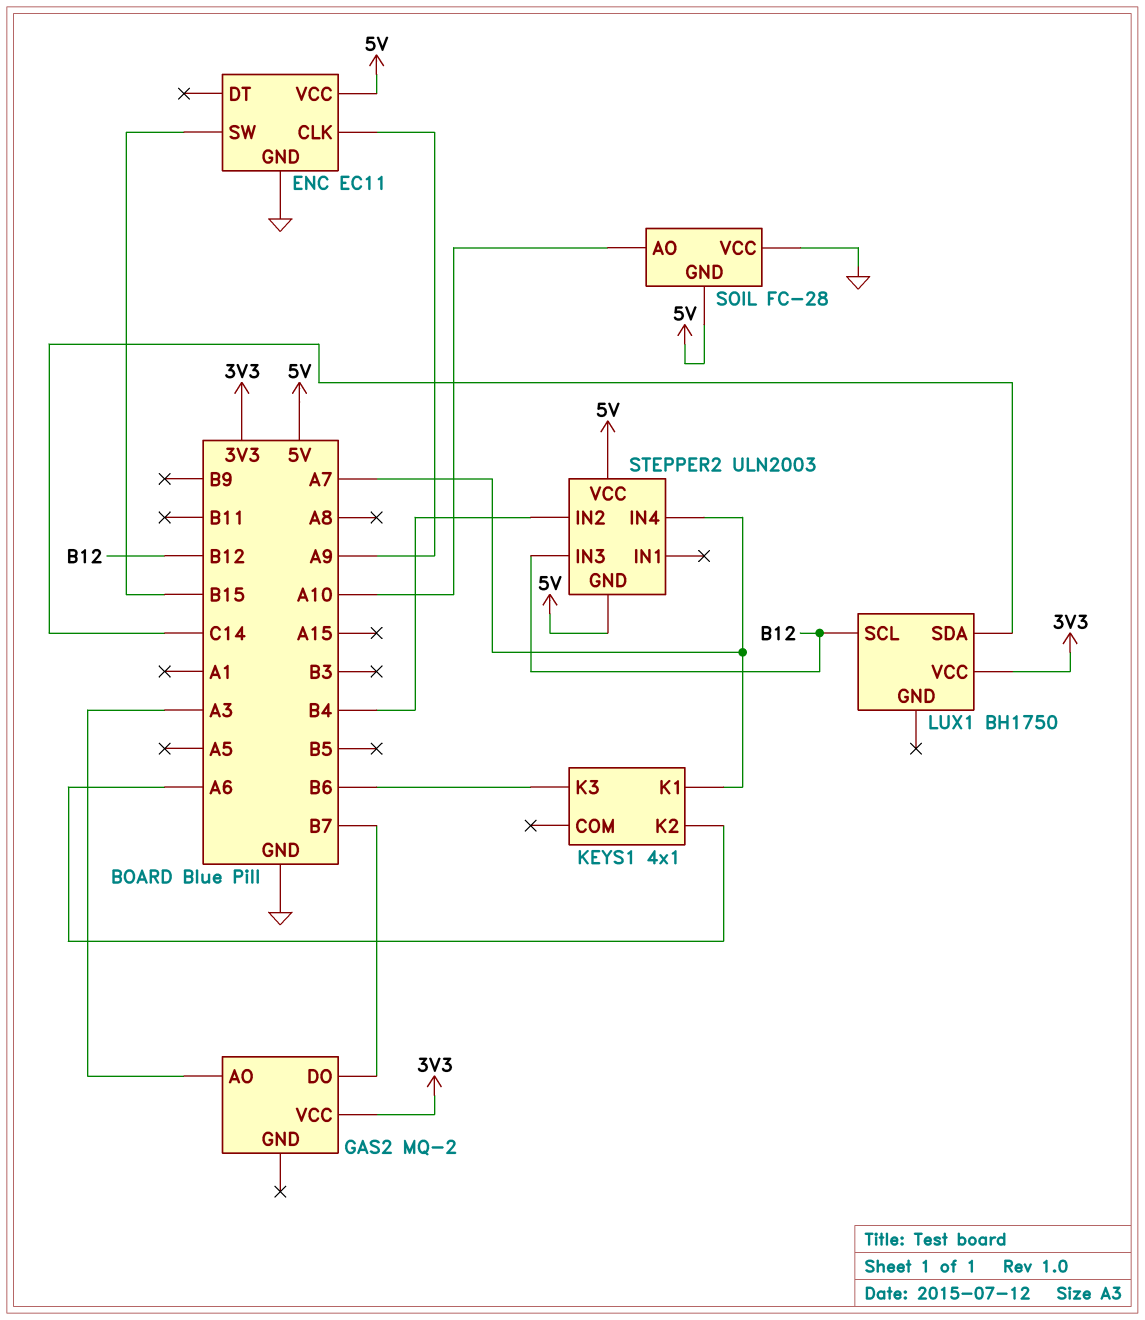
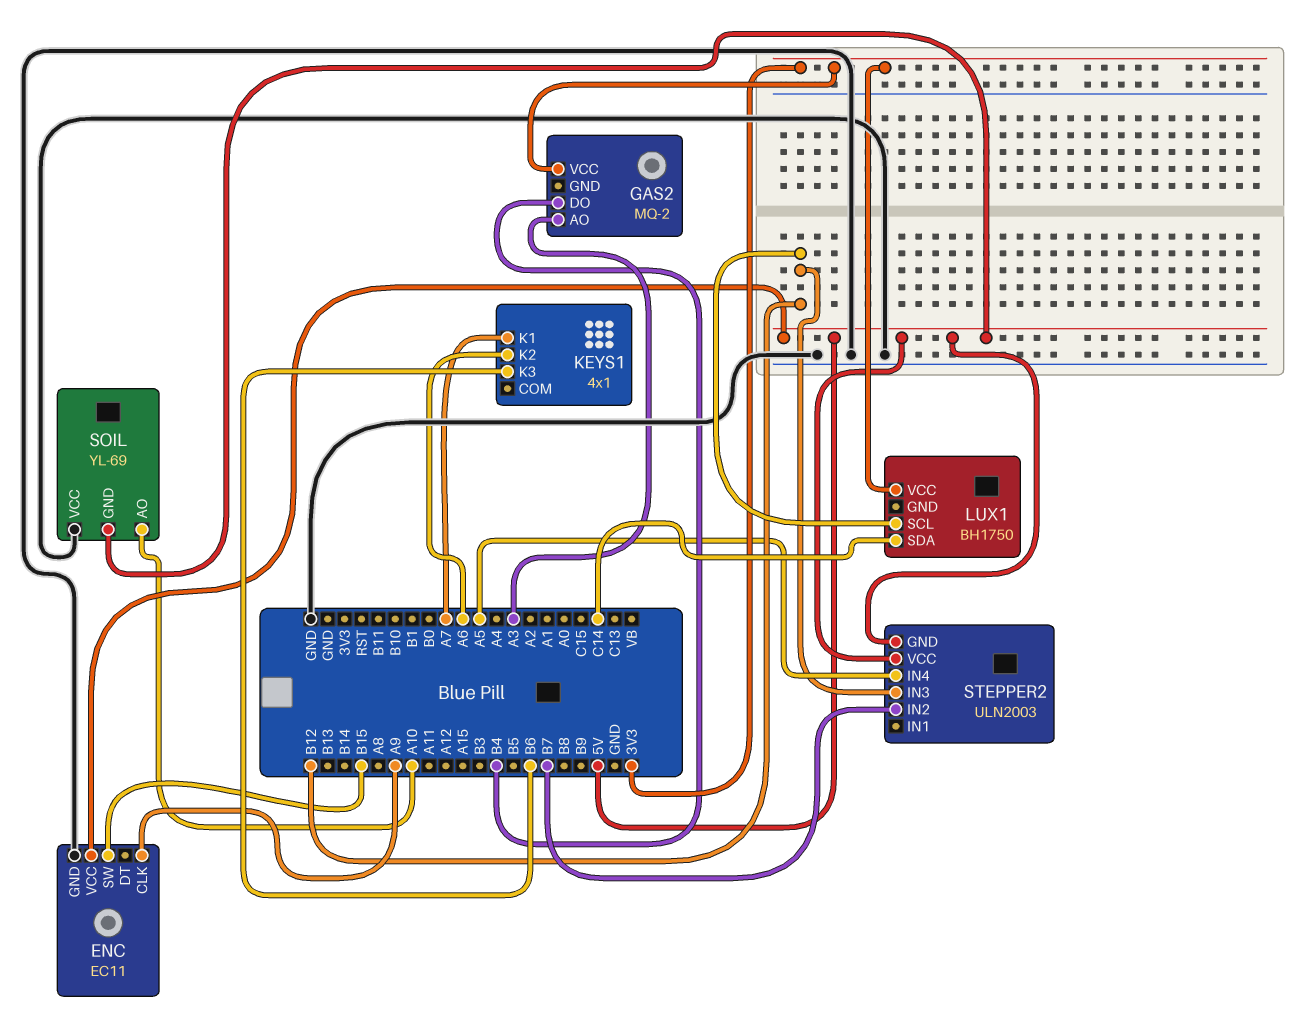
GAS2 pin DO: B7 -> B4
SOIL: FC-28 -> YL-69
STEPPER2 pin IN2: B4 -> B7
STEPPER2 pin IN4: A7 -> A5

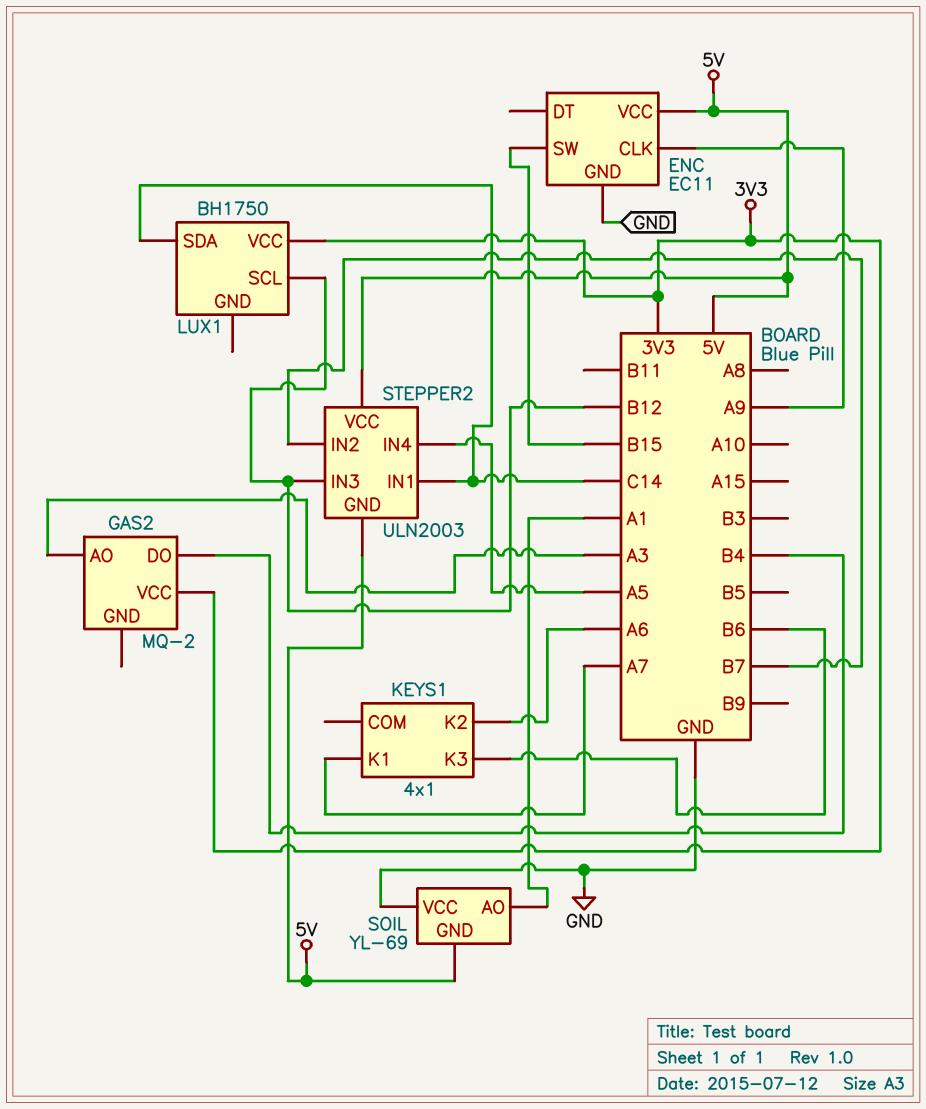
SOIL pin AO: A10 -> A1
STEPPER2 pin IN1: none -> C14

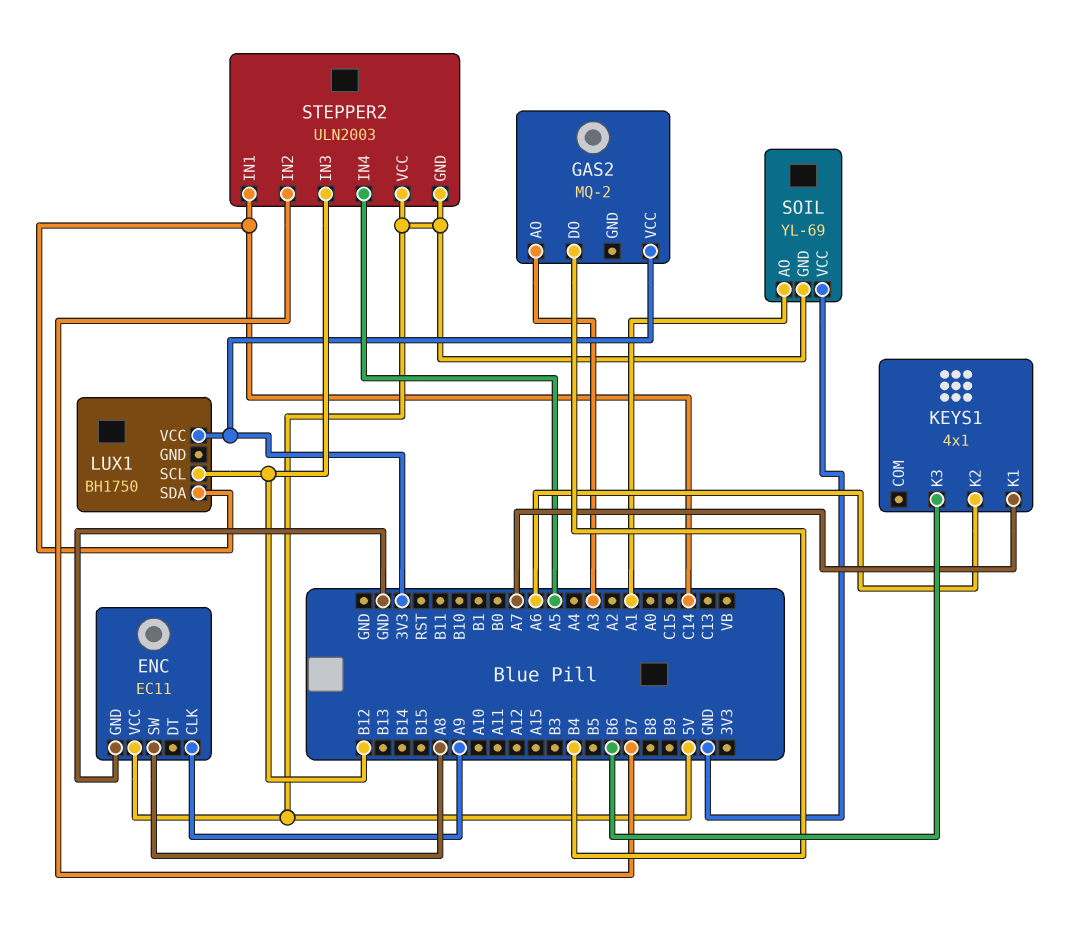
ENC pin SW: B15 -> A8

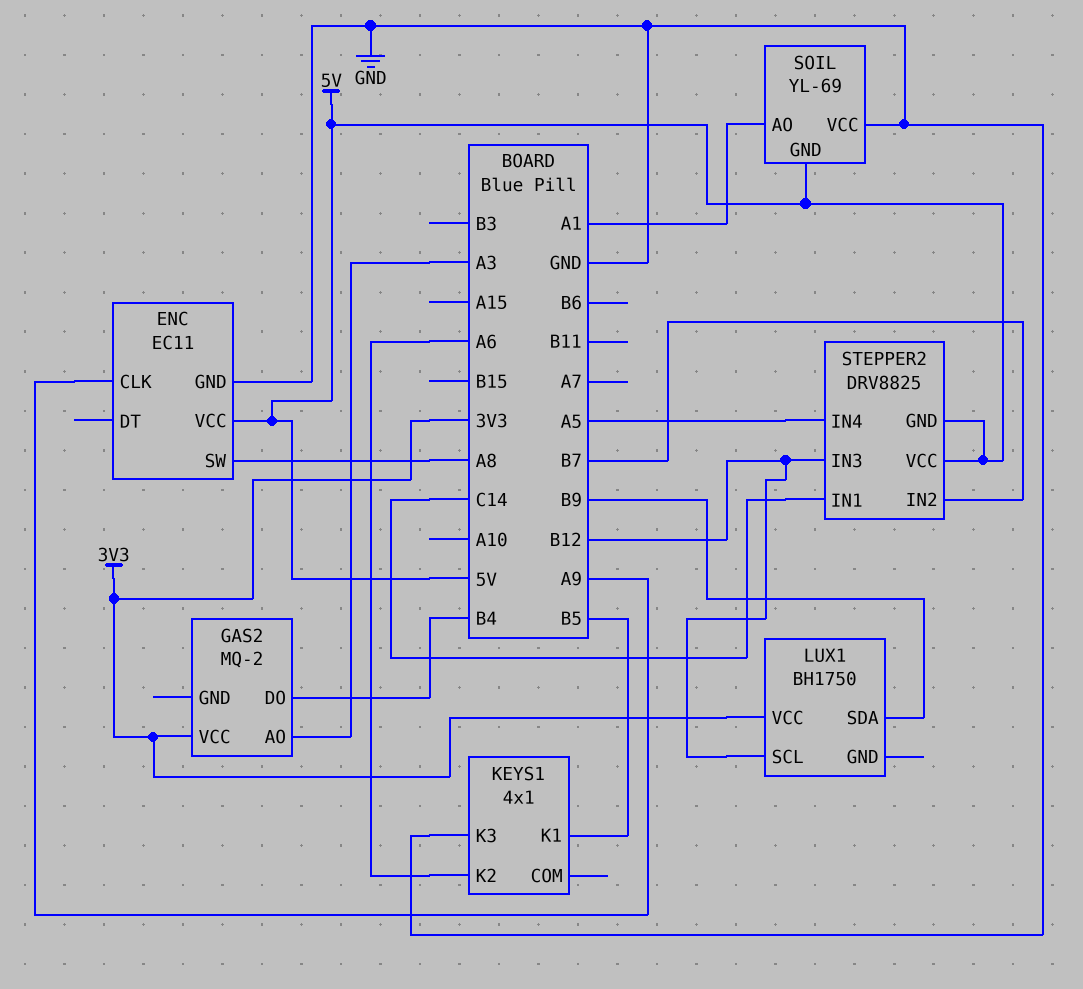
KEYS1 pin K1: A7 -> B5
KEYS1 pin K3: B6 -> GND
LUX1 pin SDA: C14 -> B9
STEPPER2: ULN2003 -> DRV8825

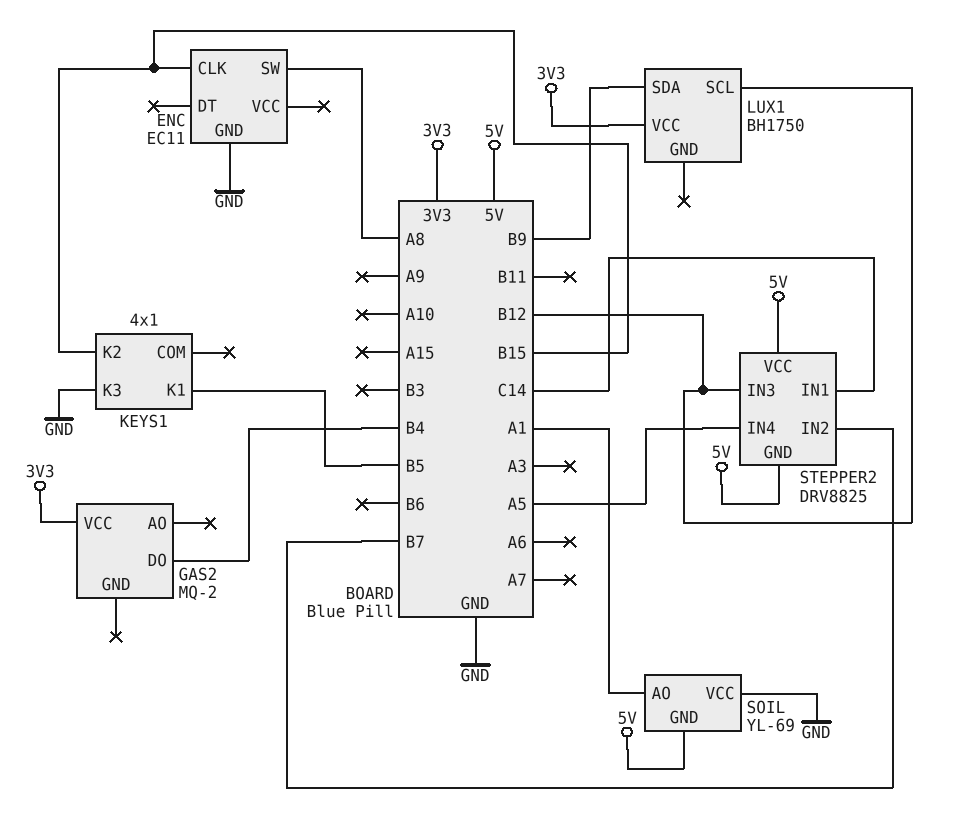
ENC pin CLK: A9 -> B15
ENC pin VCC: 5V -> none
GAS2 pin AO: A3 -> none
KEYS1 pin K2: A6 -> B15

